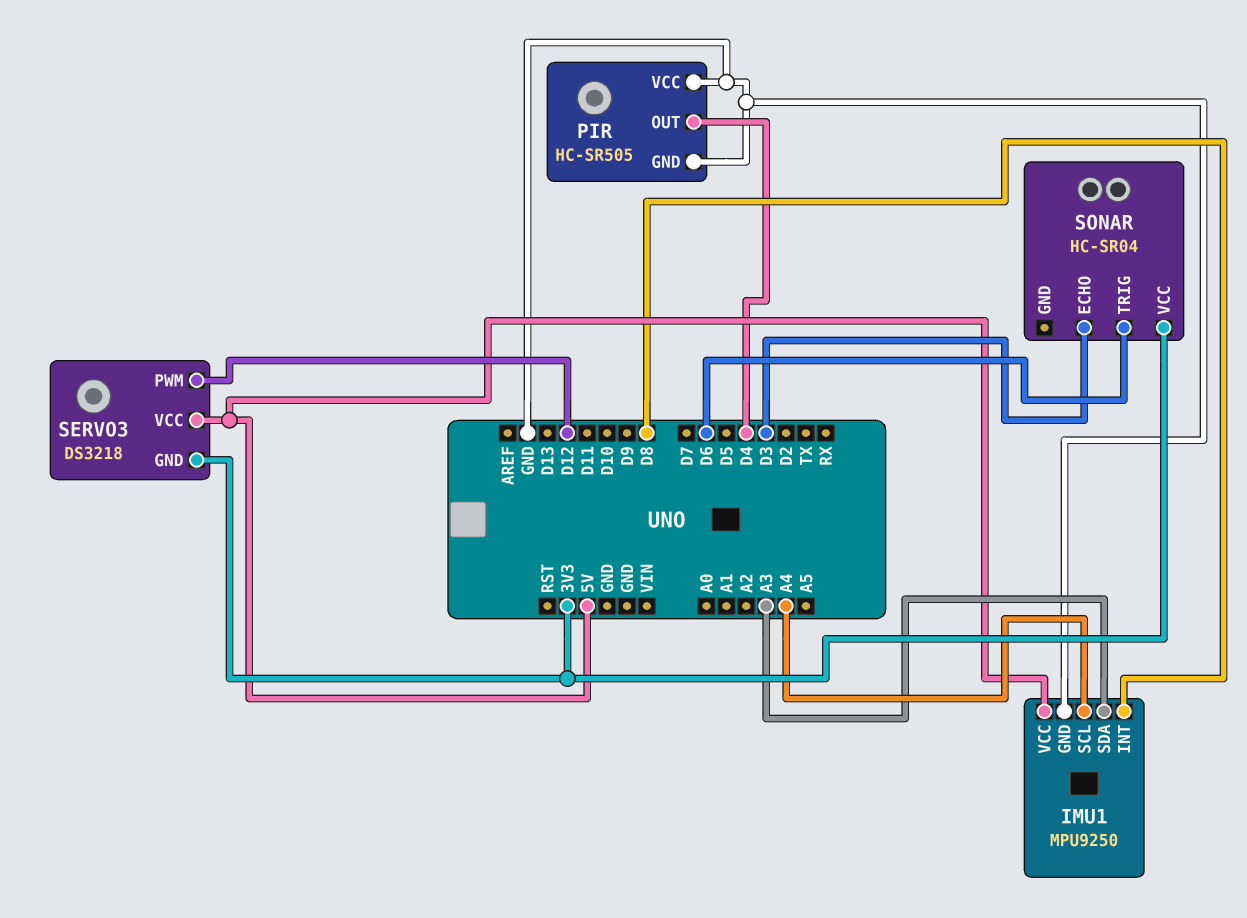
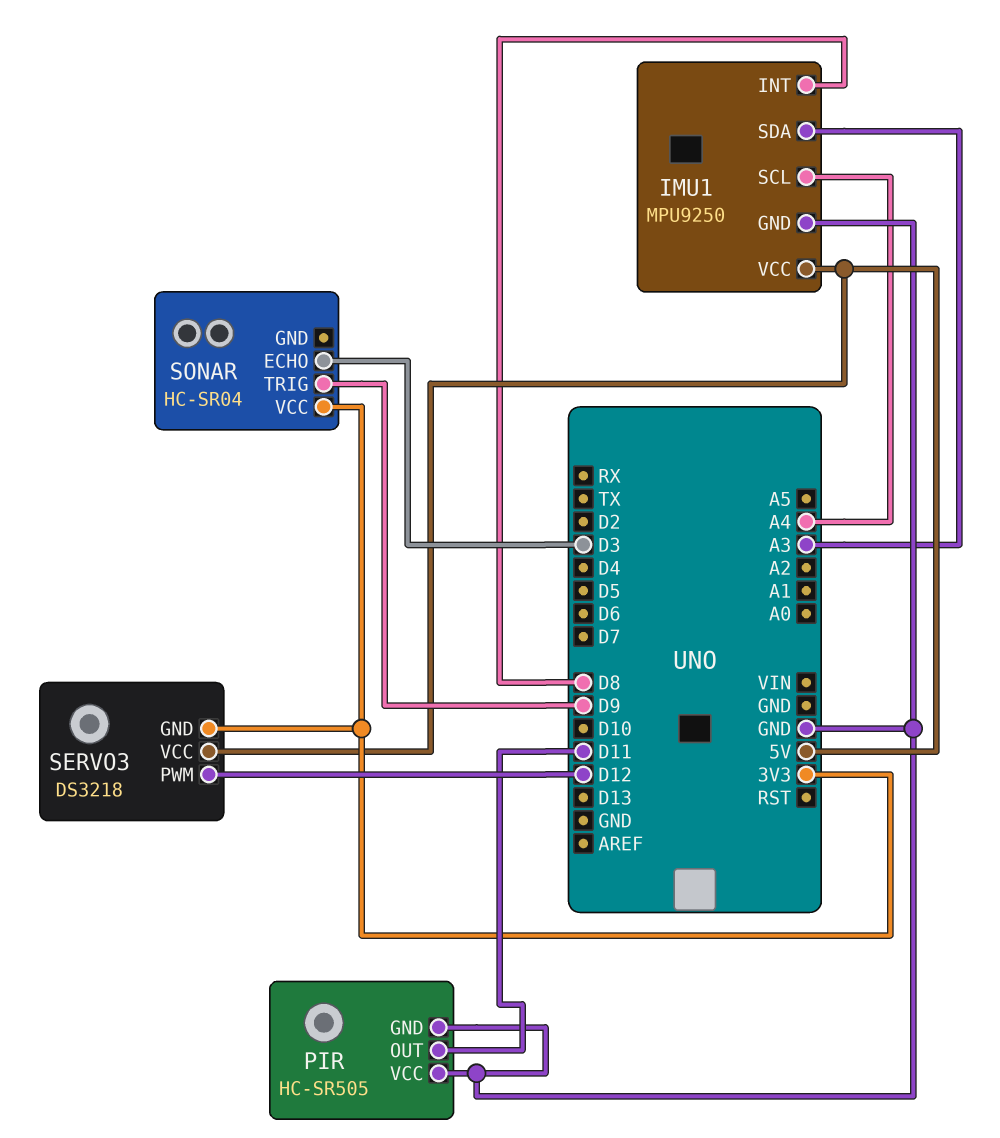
PIR pin OUT: D4 -> D11
SONAR pin TRIG: D6 -> D9

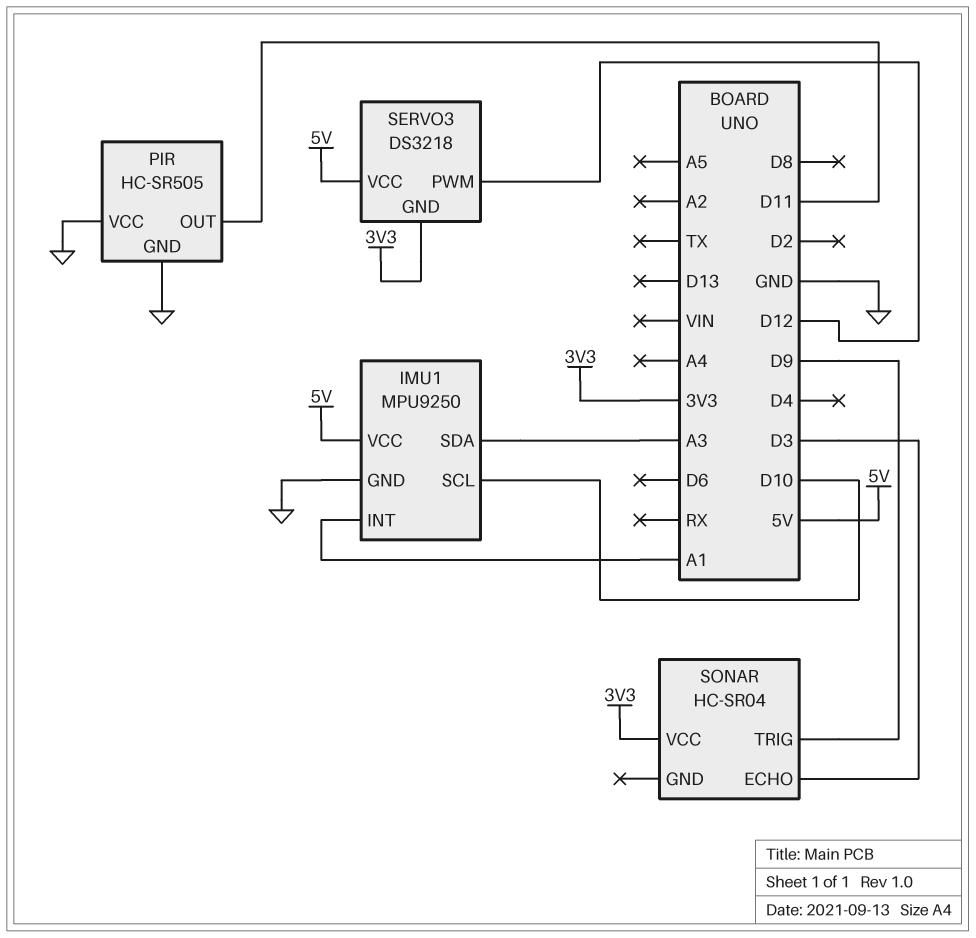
IMU1 pin INT: D8 -> A1
IMU1 pin SCL: A4 -> D10

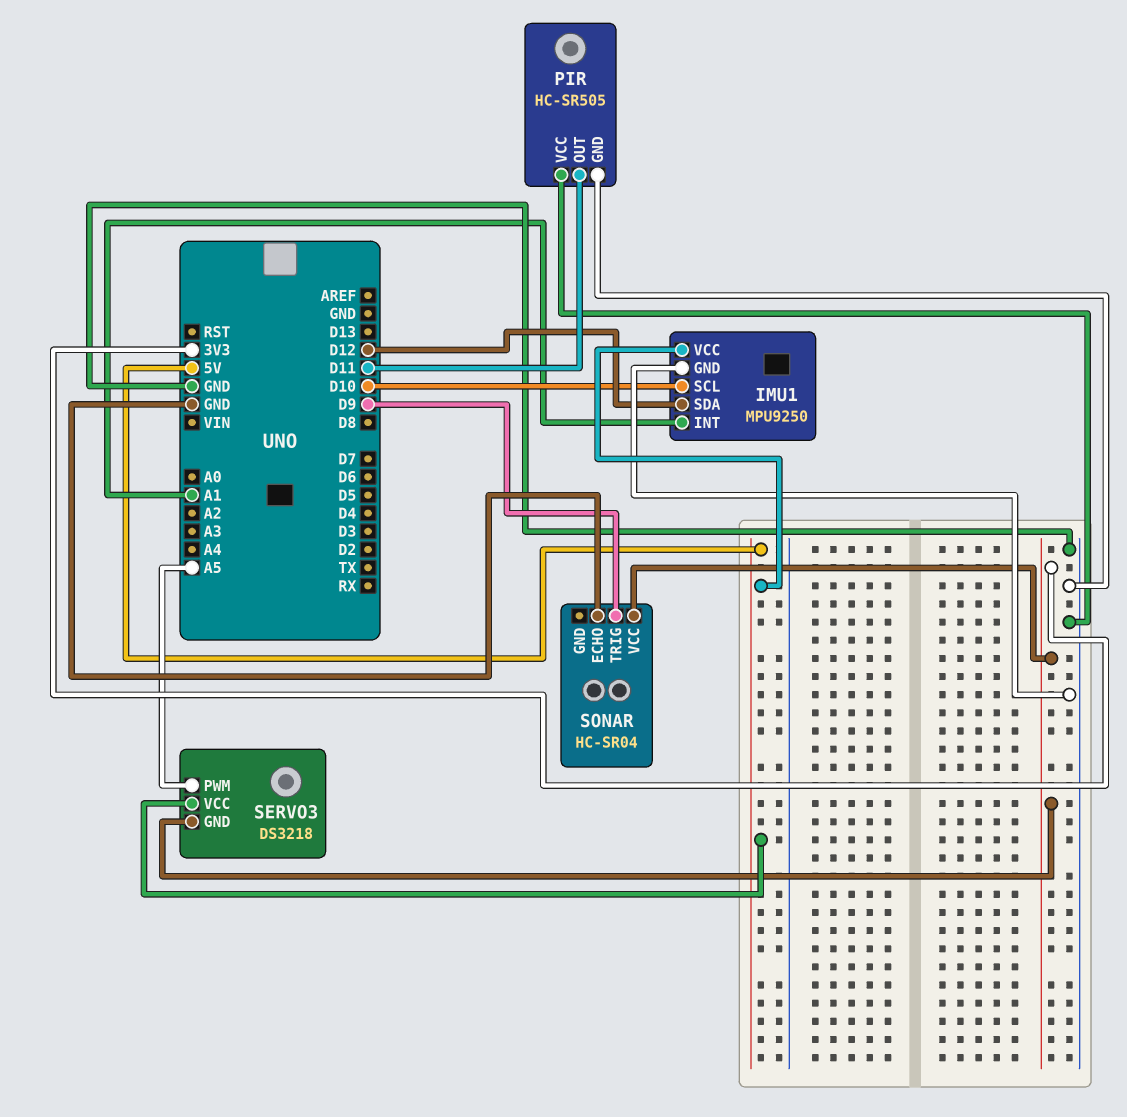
IMU1 pin SDA: A3 -> D12
SERVO3 pin PWM: D12 -> A5
SONAR pin ECHO: D3 -> GND

